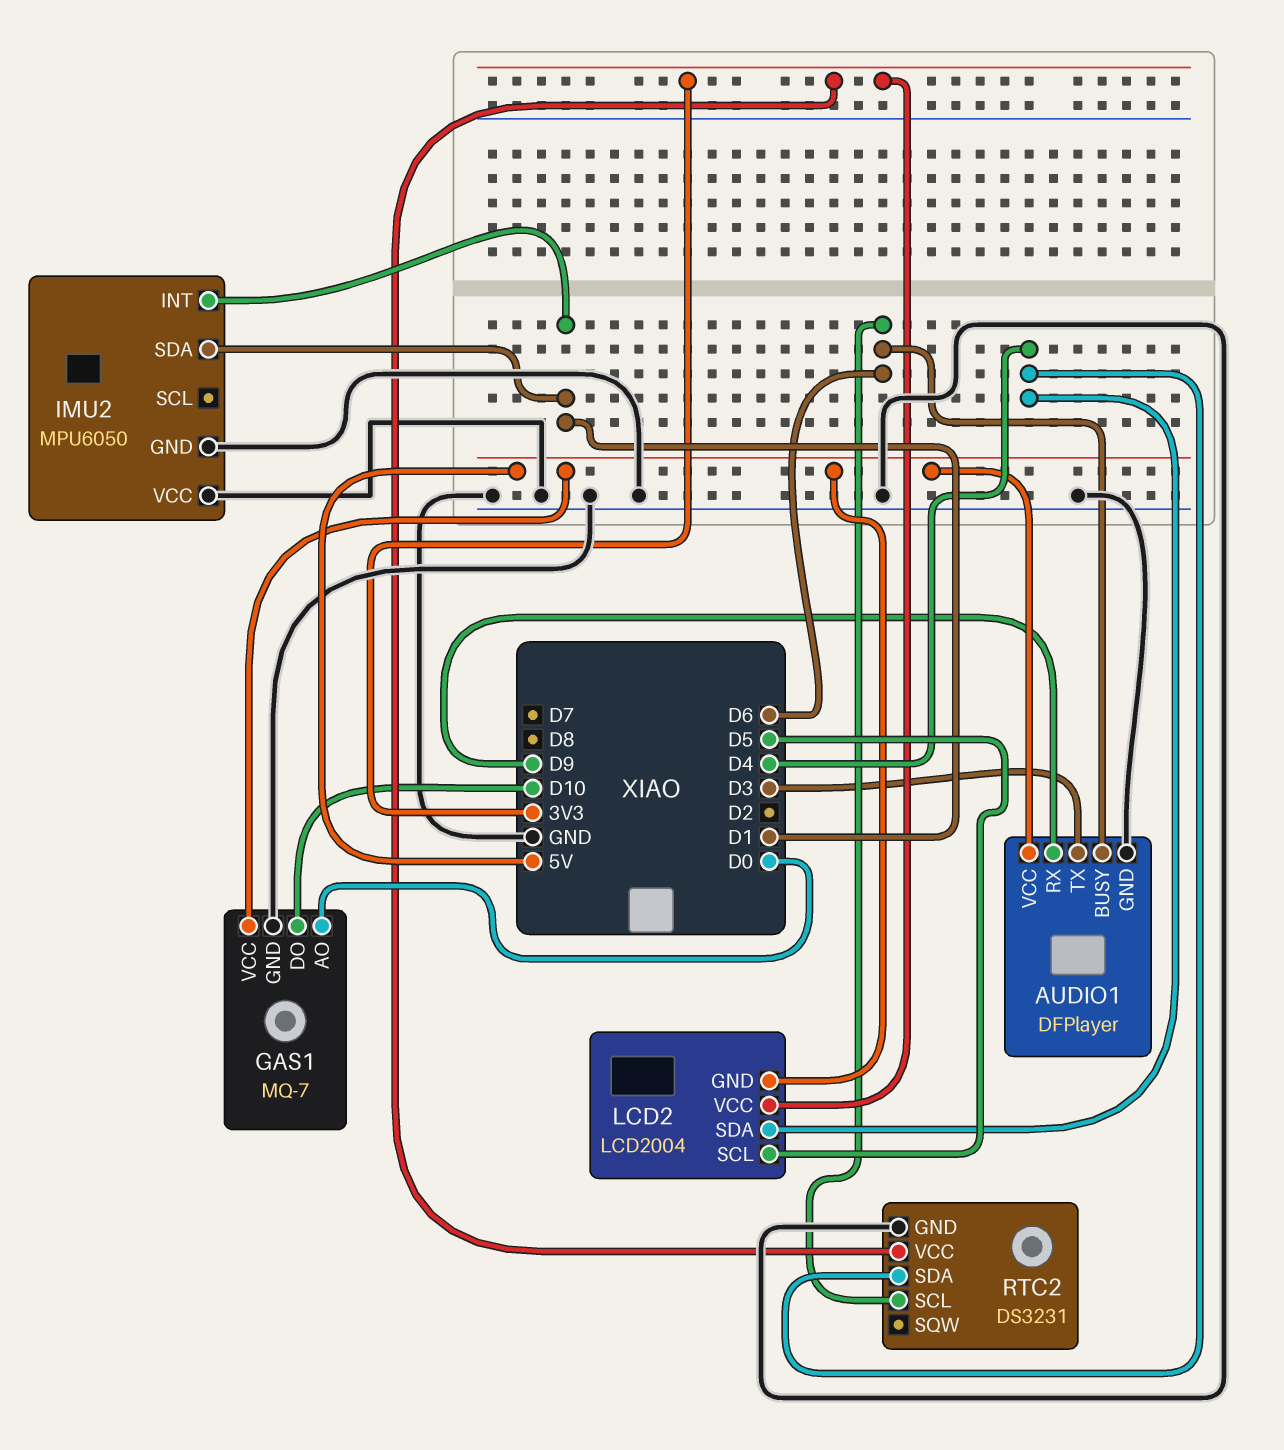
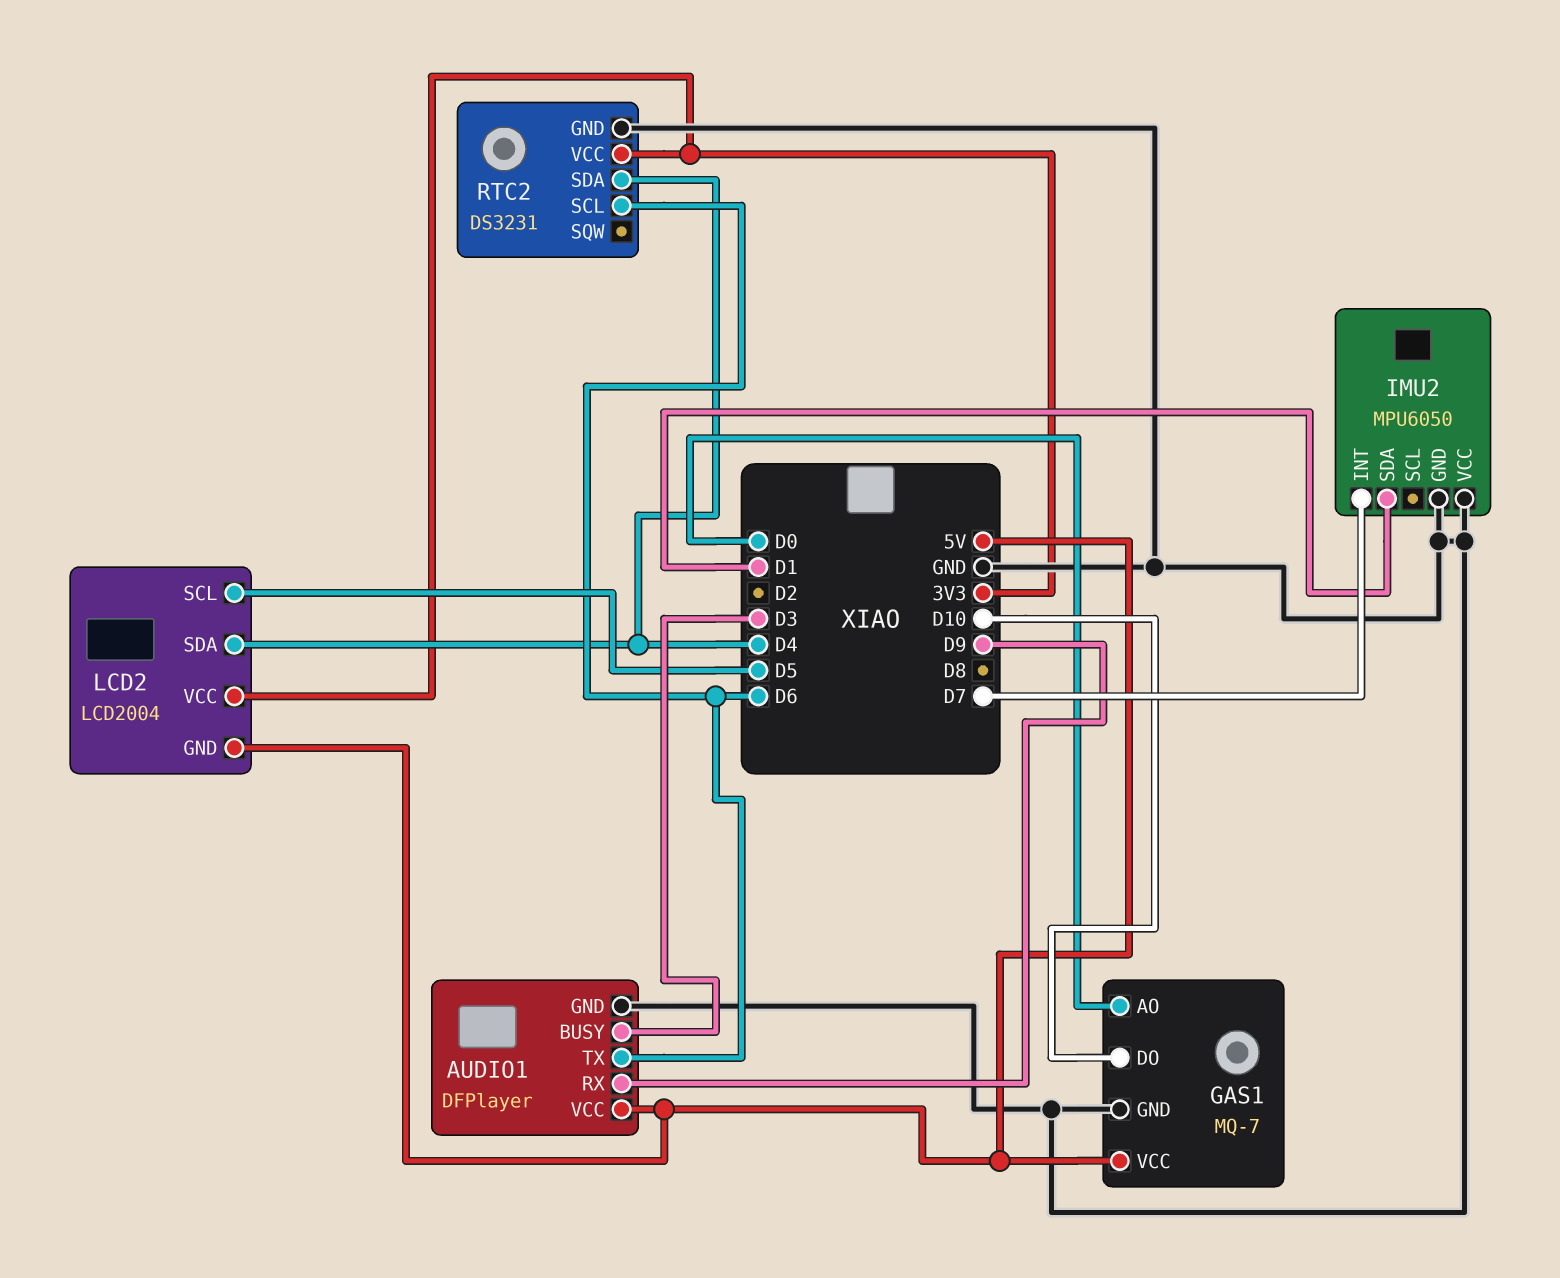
AUDIO1 pin BUSY: D6 -> D3
AUDIO1 pin TX: D3 -> D6
IMU2 pin INT: D1 -> D7

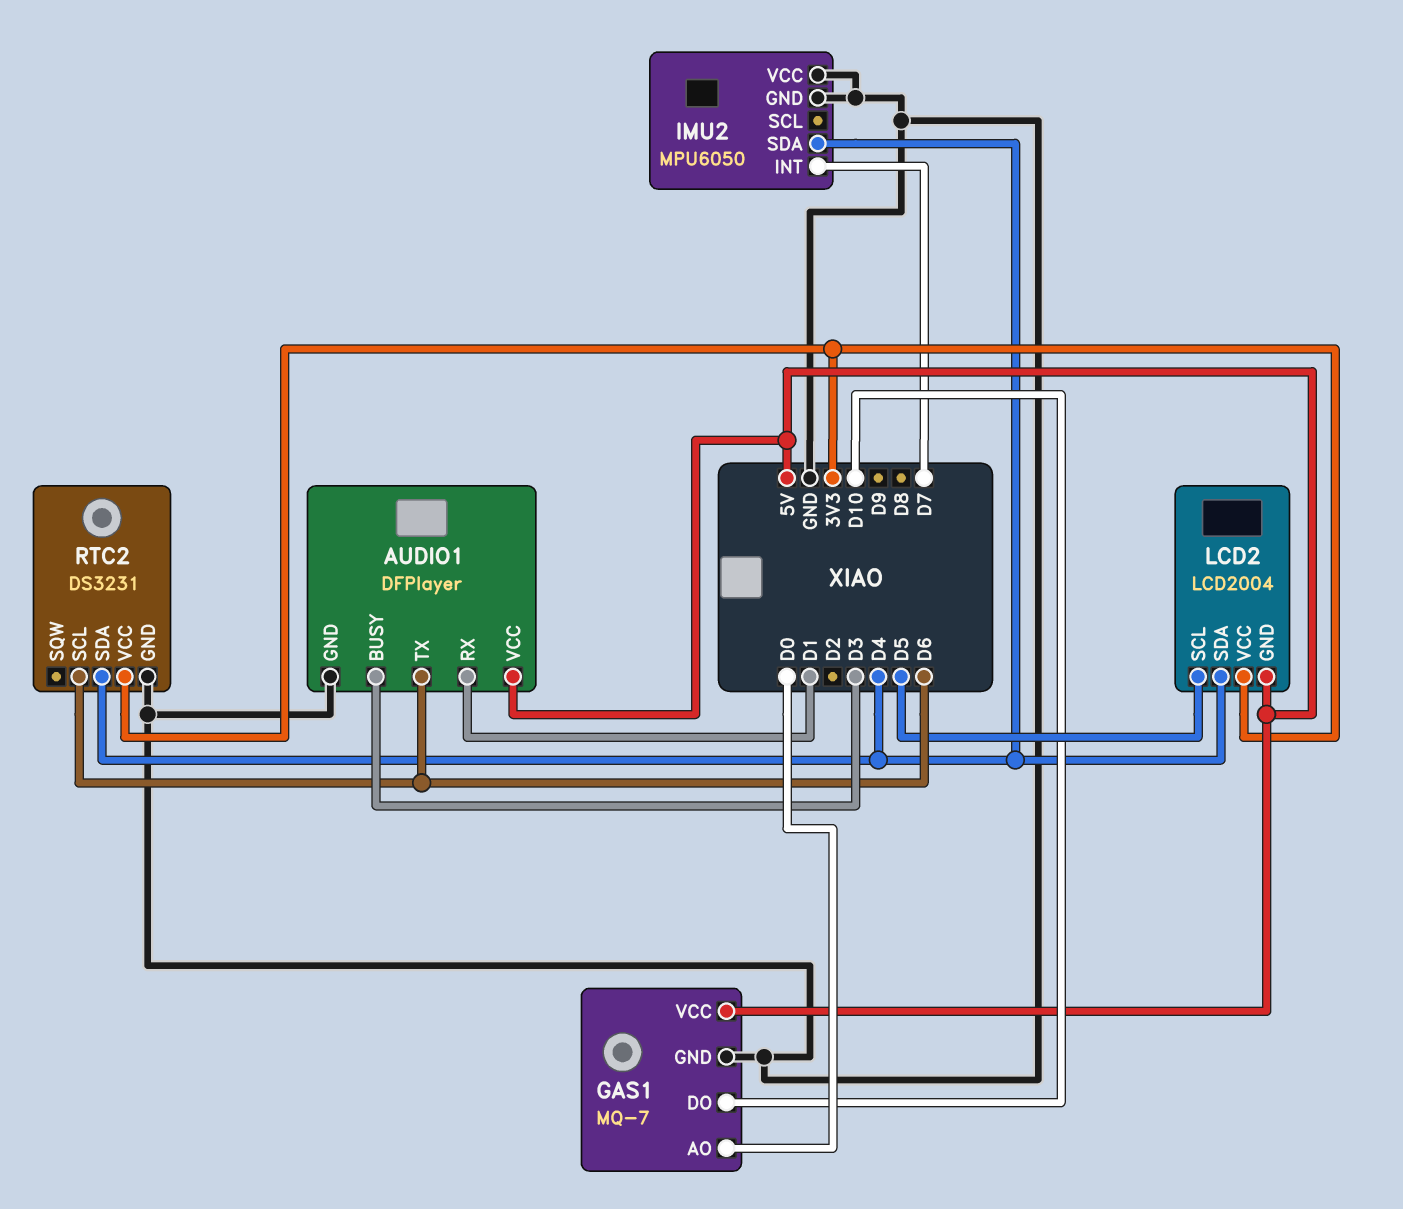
AUDIO1 pin RX: D9 -> D1
IMU2 pin SDA: D1 -> D4

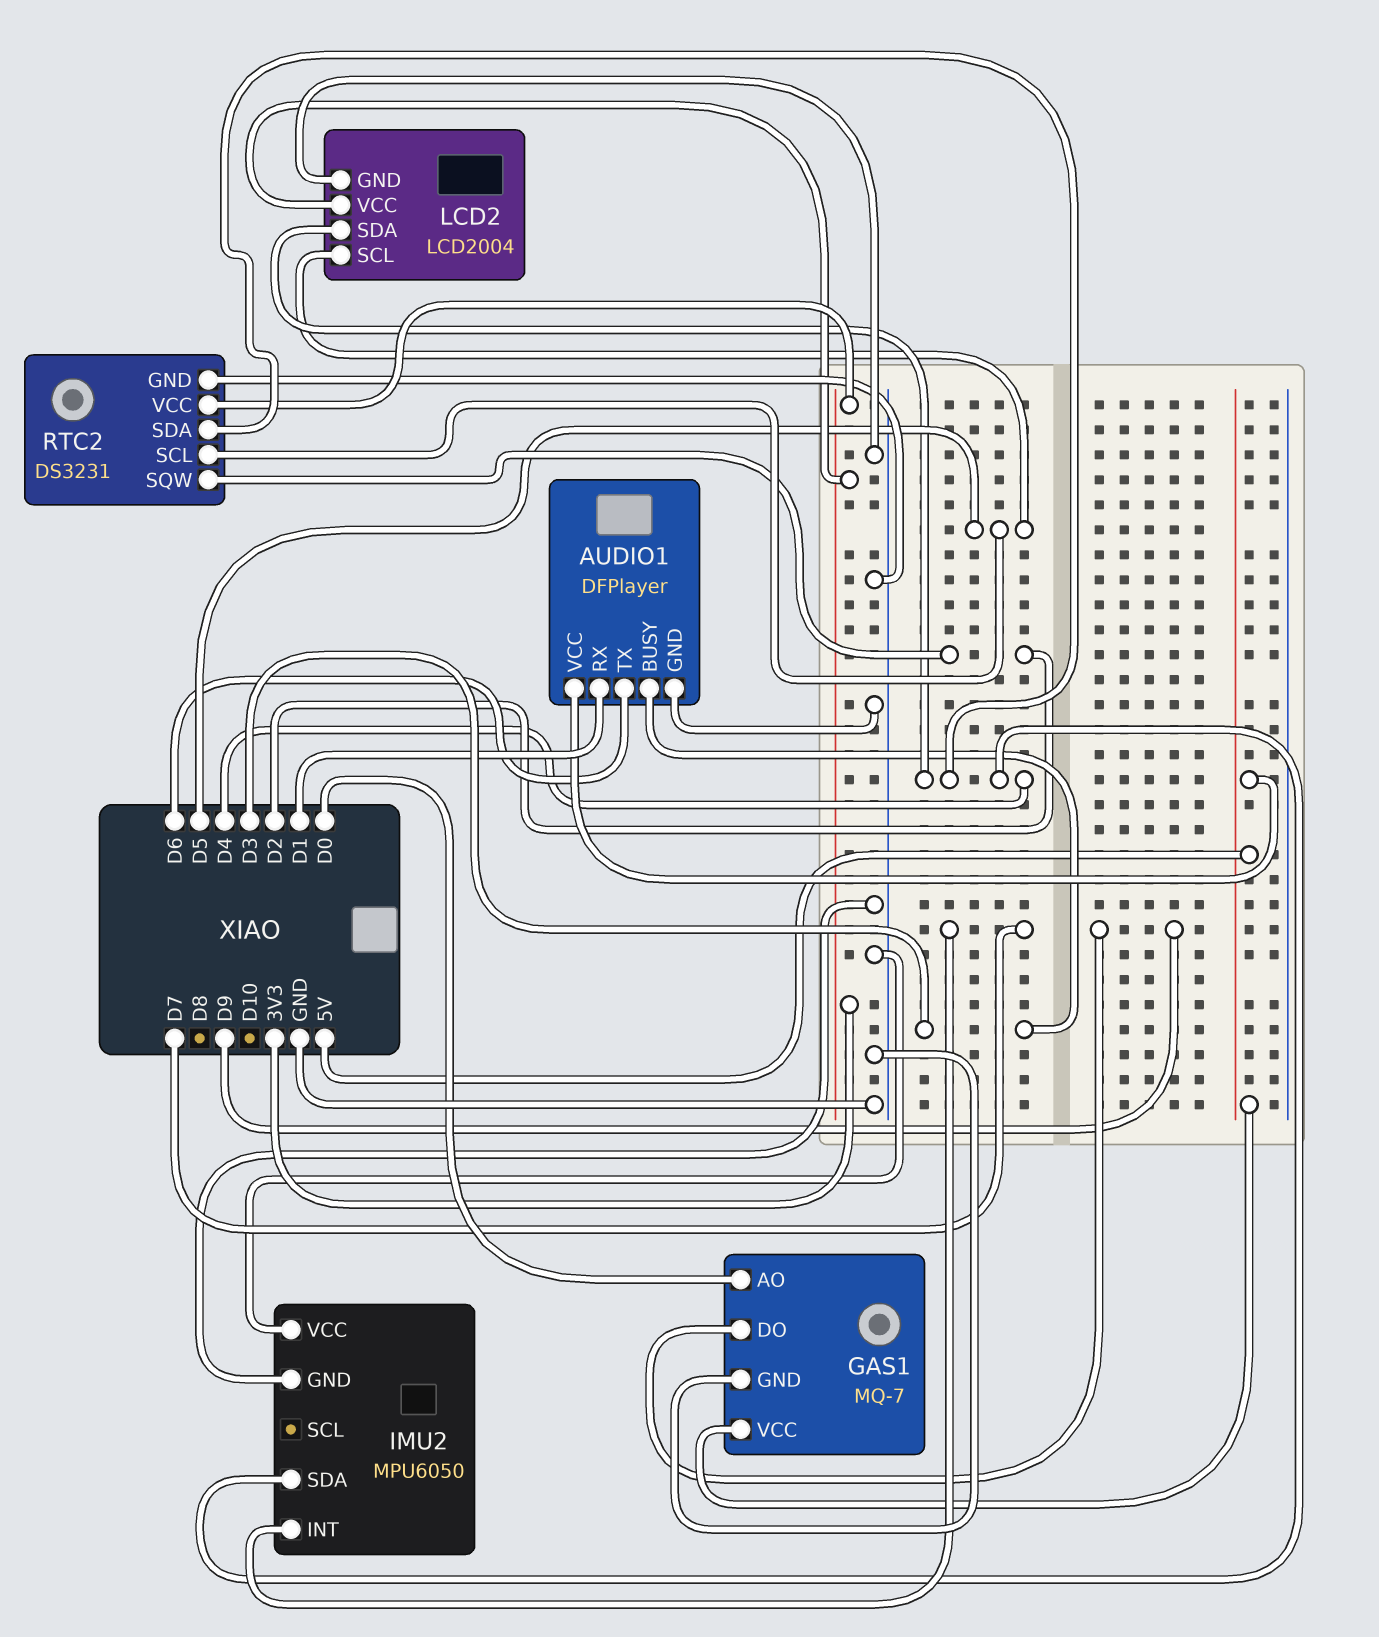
GAS1 pin DO: D10 -> D9
LCD2 pin GND: 5V -> GND
RTC2 pin SCL: D6 -> D5
RTC2 pin SQW: none -> D2

